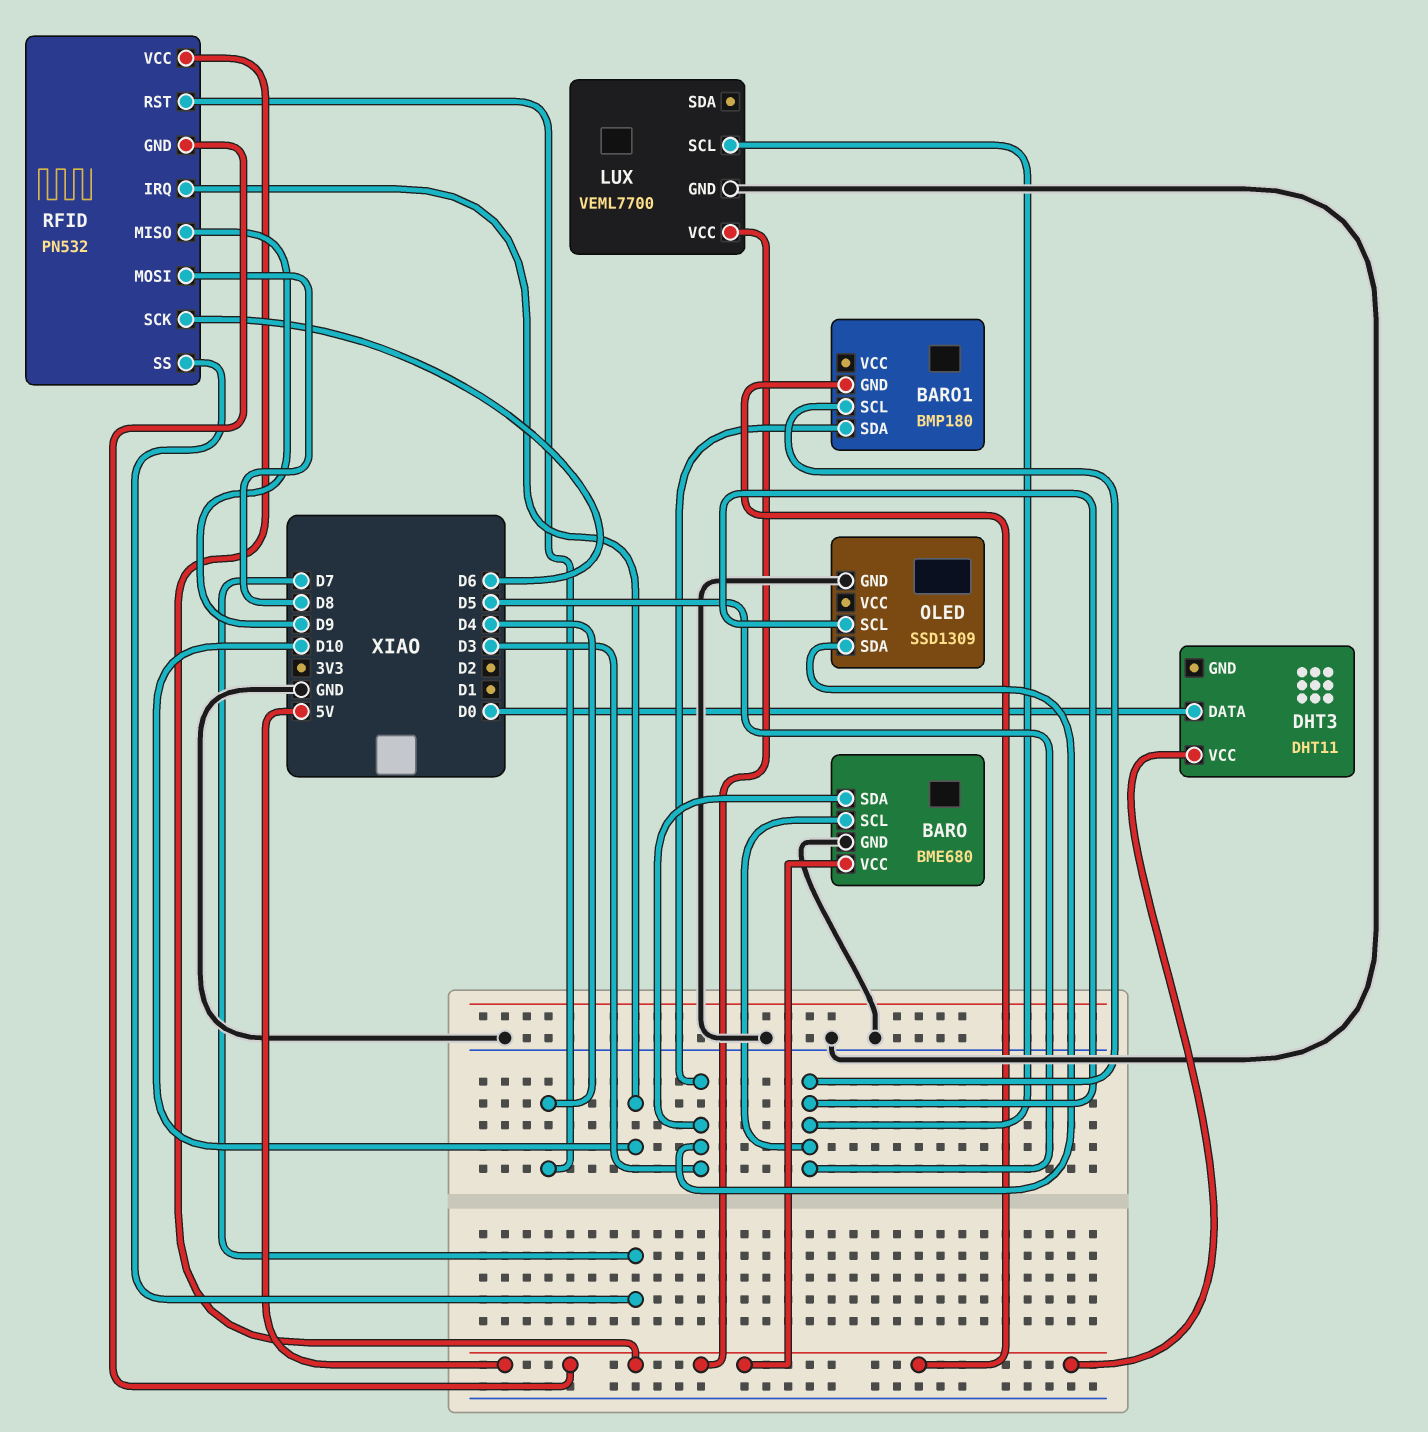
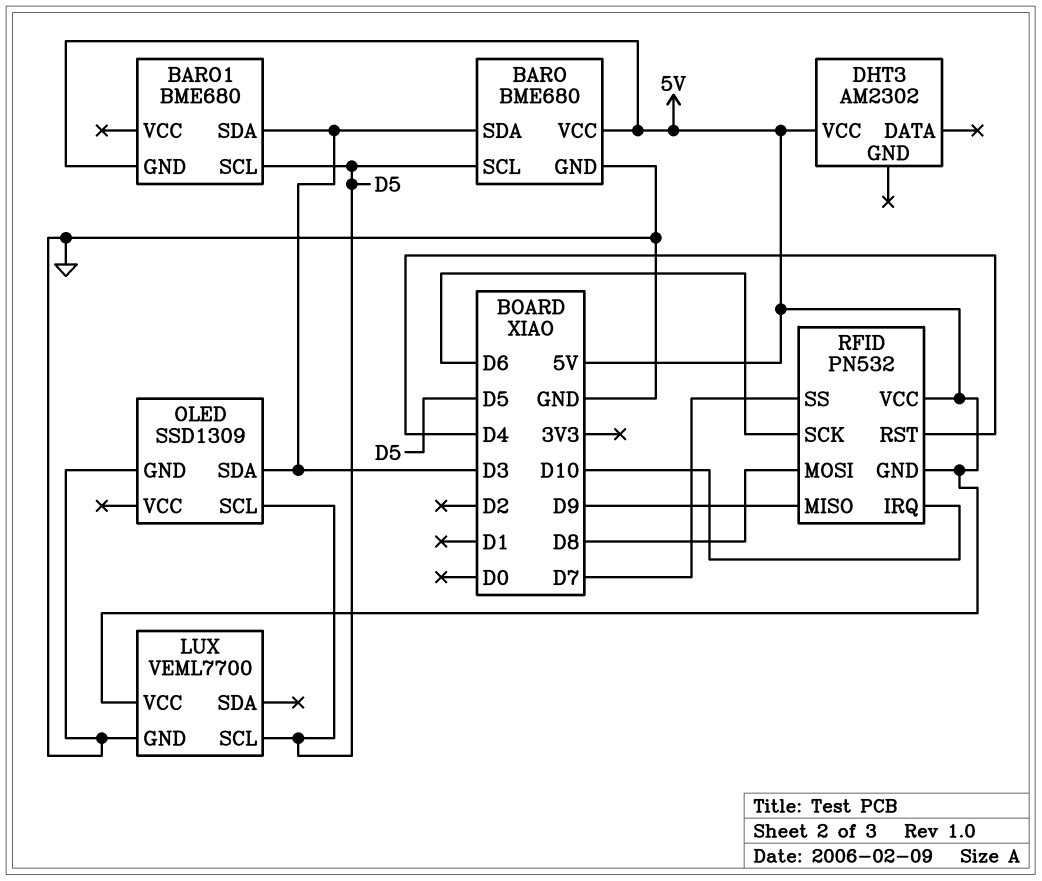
BARO1: BMP180 -> BME680
DHT3: DHT11 -> AM2302
DHT3 pin DATA: D0 -> none

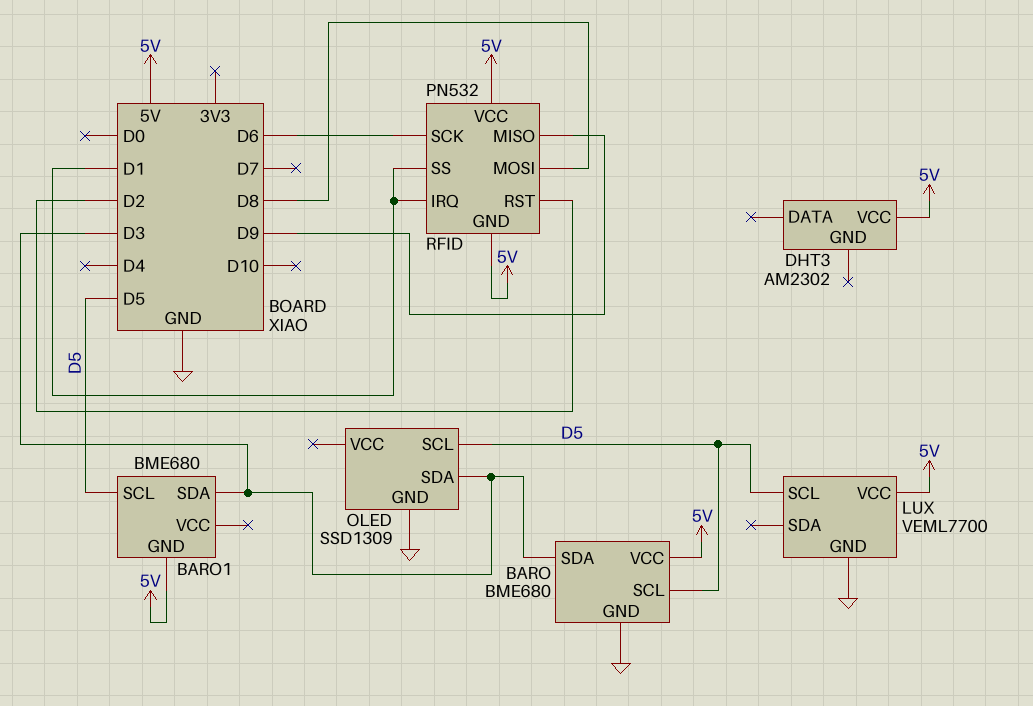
RFID pin IRQ: D10 -> D1
RFID pin RST: D4 -> D2
RFID pin SS: D7 -> D1

